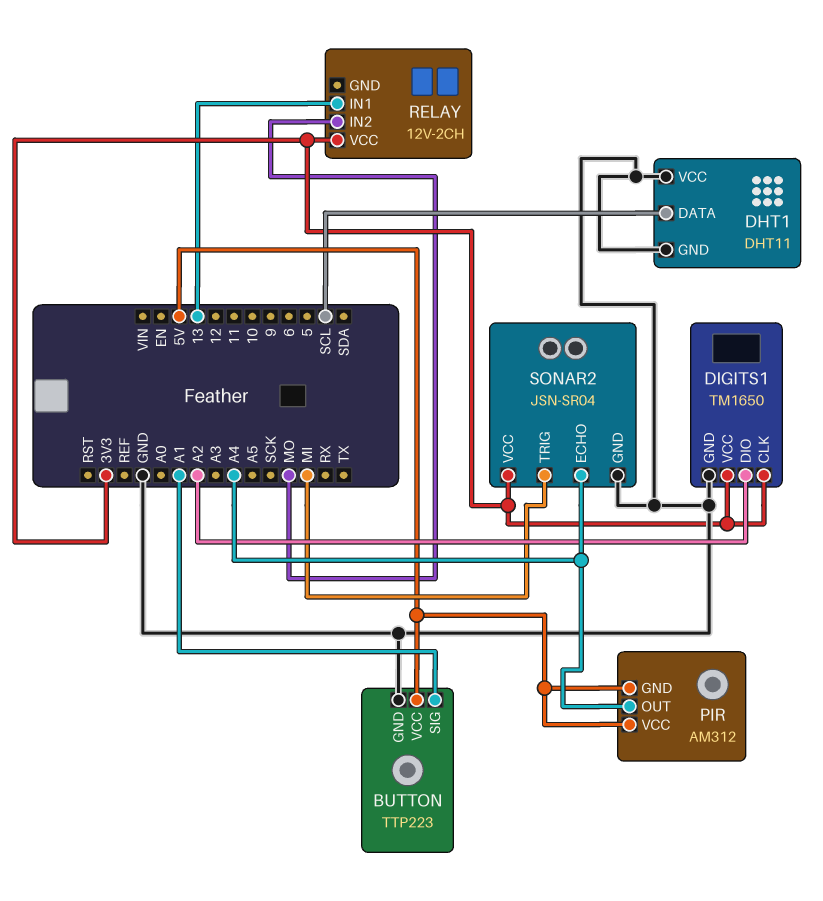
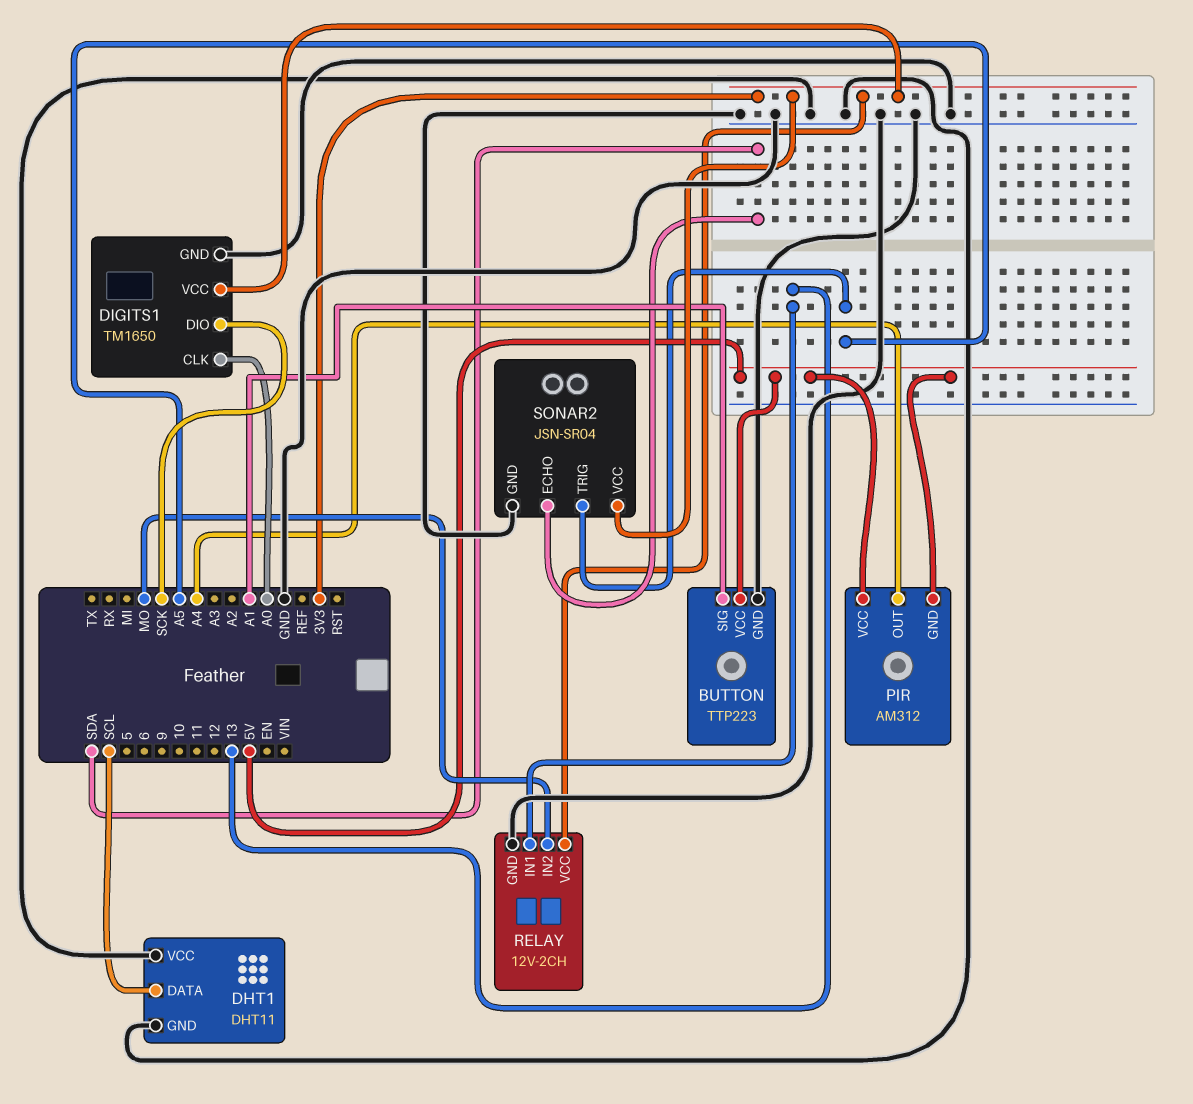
DIGITS1 pin CLK: 3V3 -> A0
DIGITS1 pin DIO: A2 -> SCK
RELAY pin GND: none -> GND
SONAR2 pin ECHO: A4 -> SDA
SONAR2 pin TRIG: MI -> A5

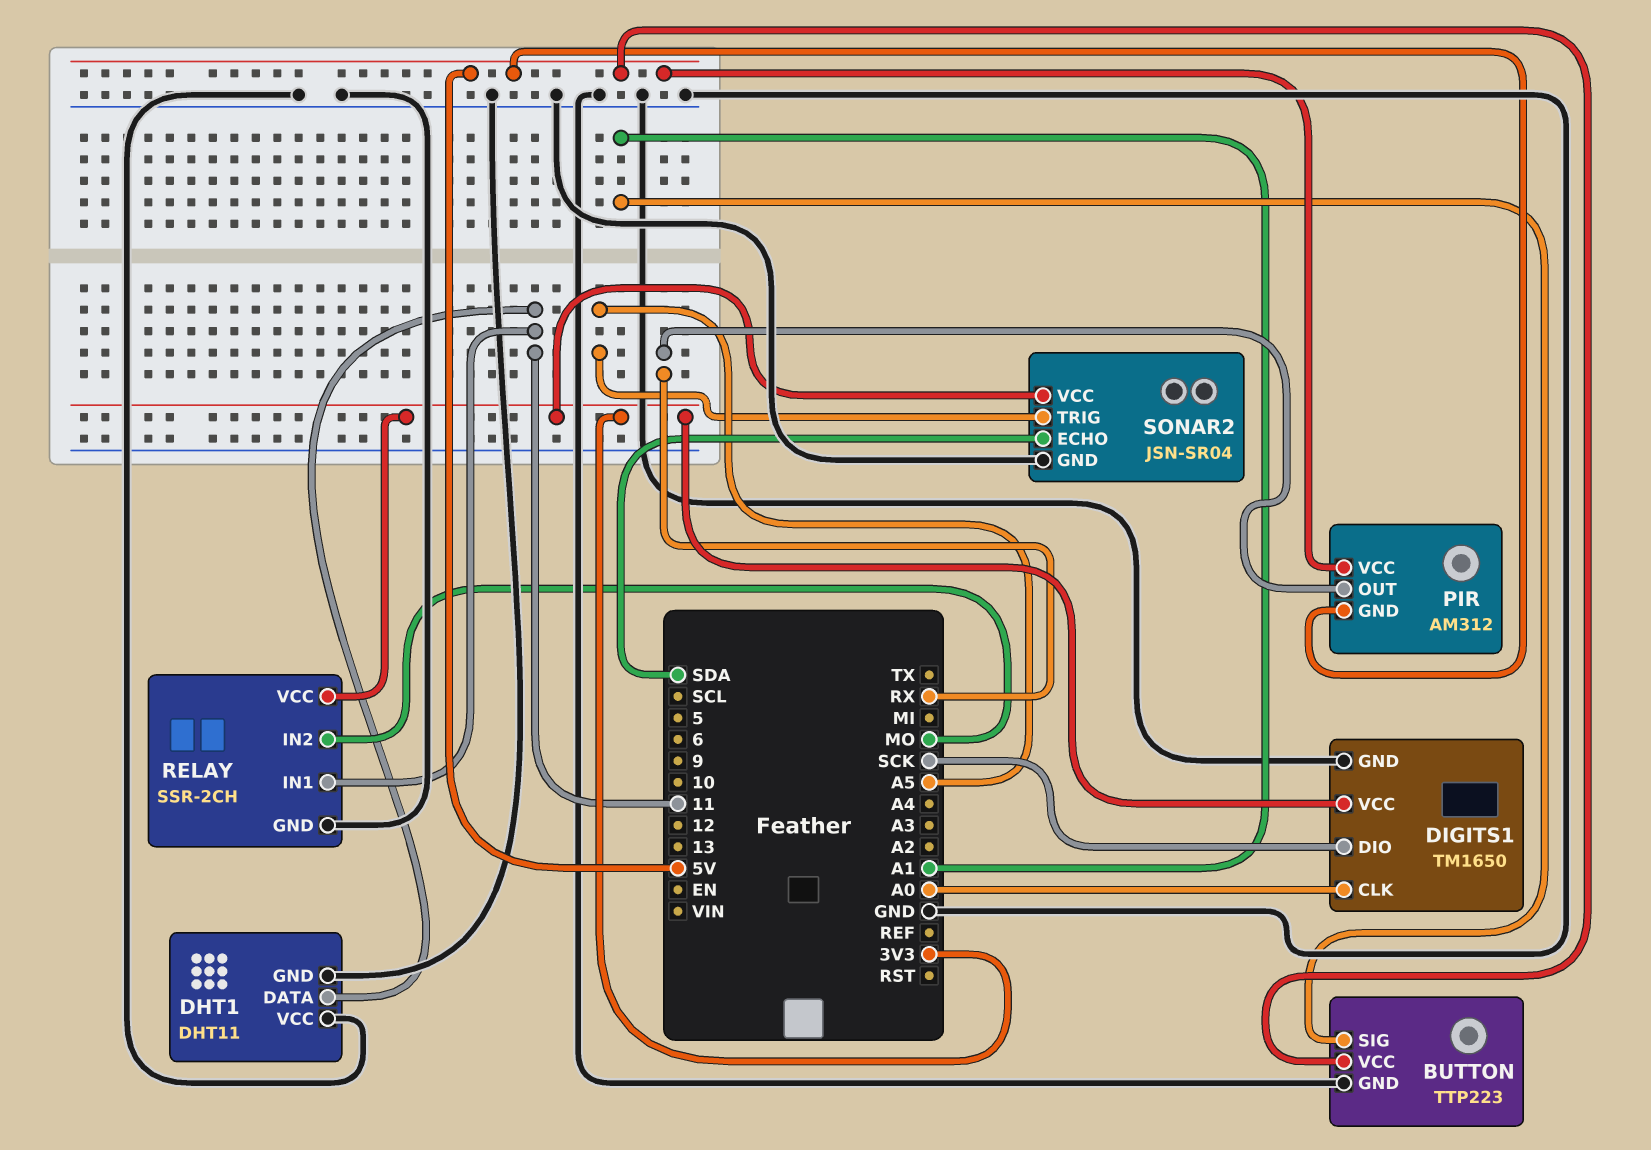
DHT1 pin DATA: SCL -> 11
PIR pin OUT: A4 -> RX
RELAY: 12V-2CH -> SSR-2CH
RELAY pin IN1: 13 -> 11

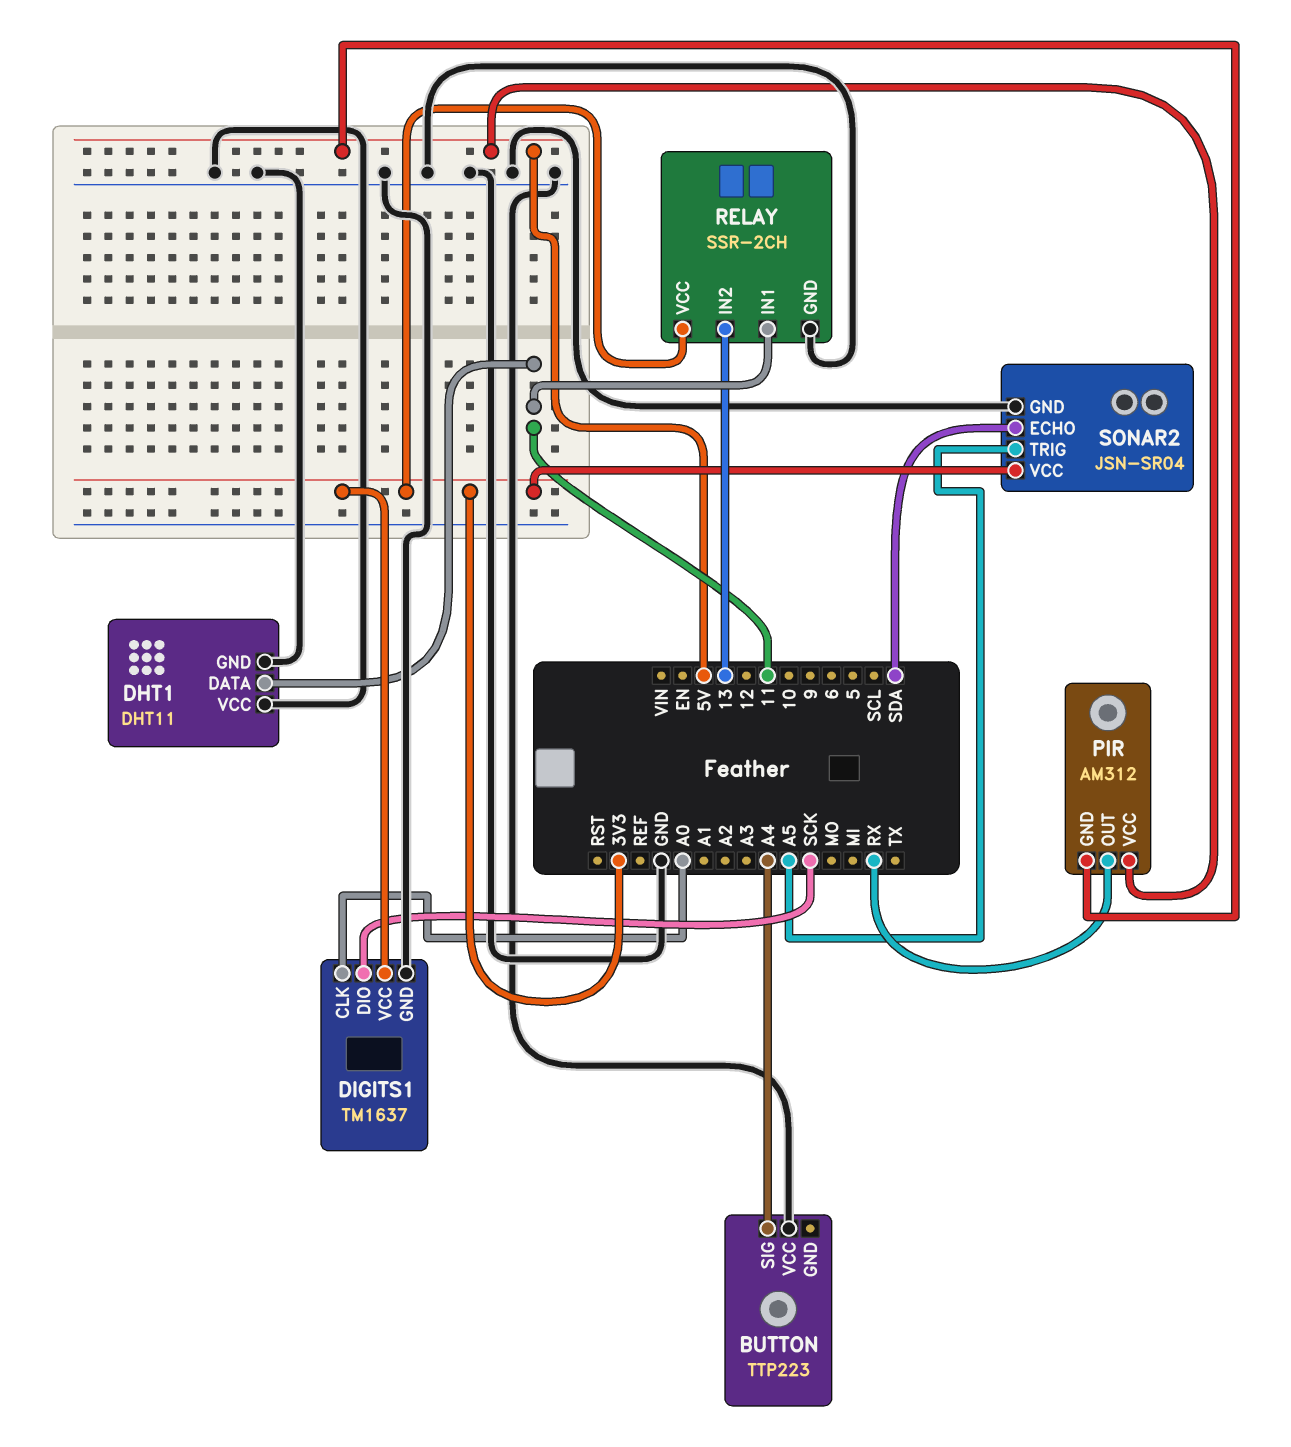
BUTTON pin GND: GND -> none
BUTTON pin SIG: A1 -> A4
BUTTON pin VCC: 5V -> GND
DIGITS1: TM1650 -> TM1637
RELAY pin IN2: MO -> 13

